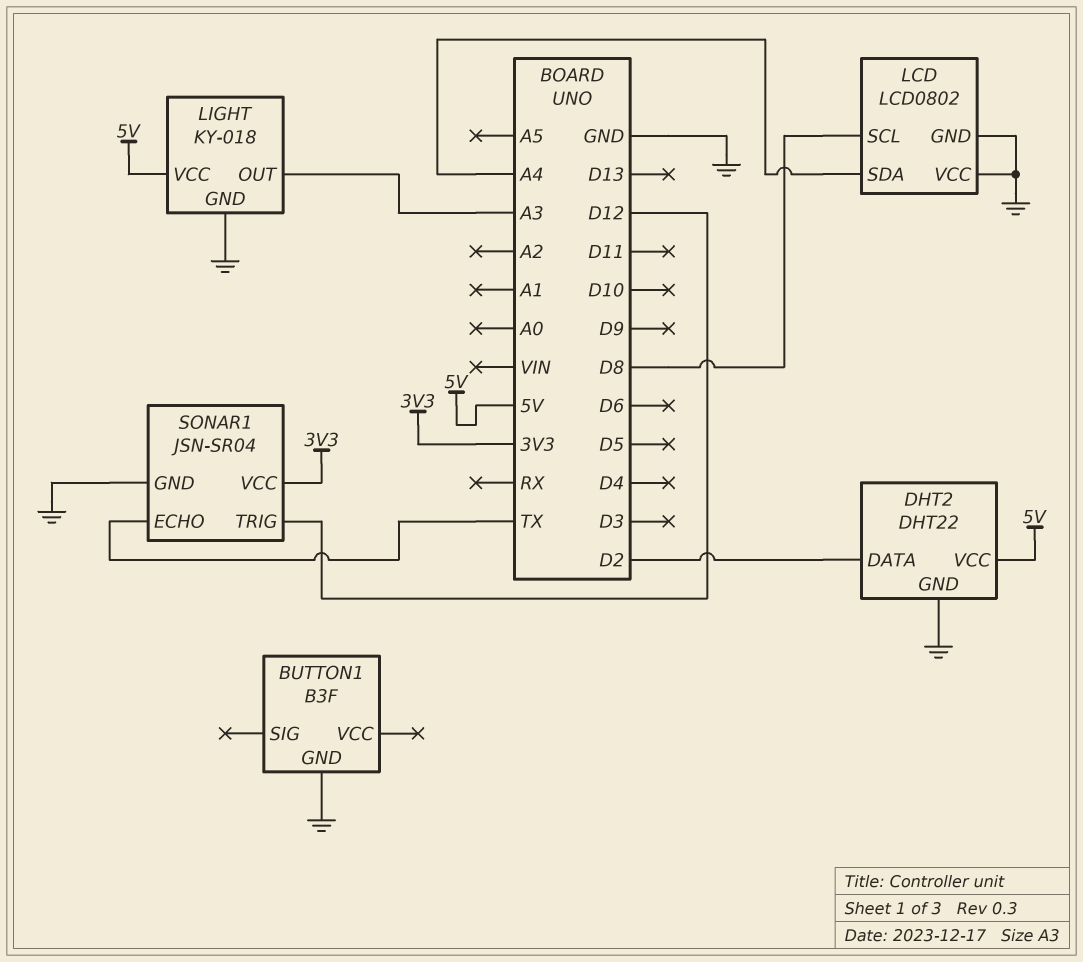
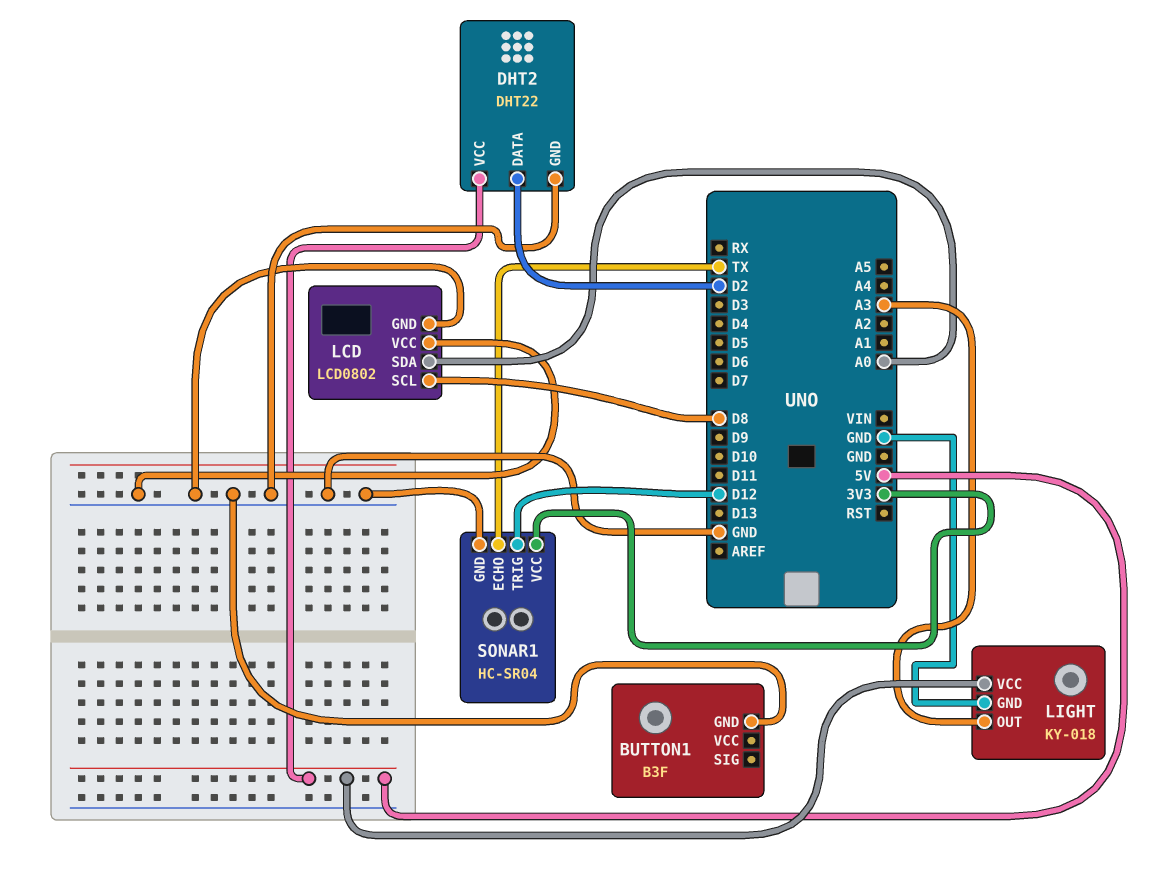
LCD pin SDA: A4 -> A0
SONAR1: JSN-SR04 -> HC-SR04

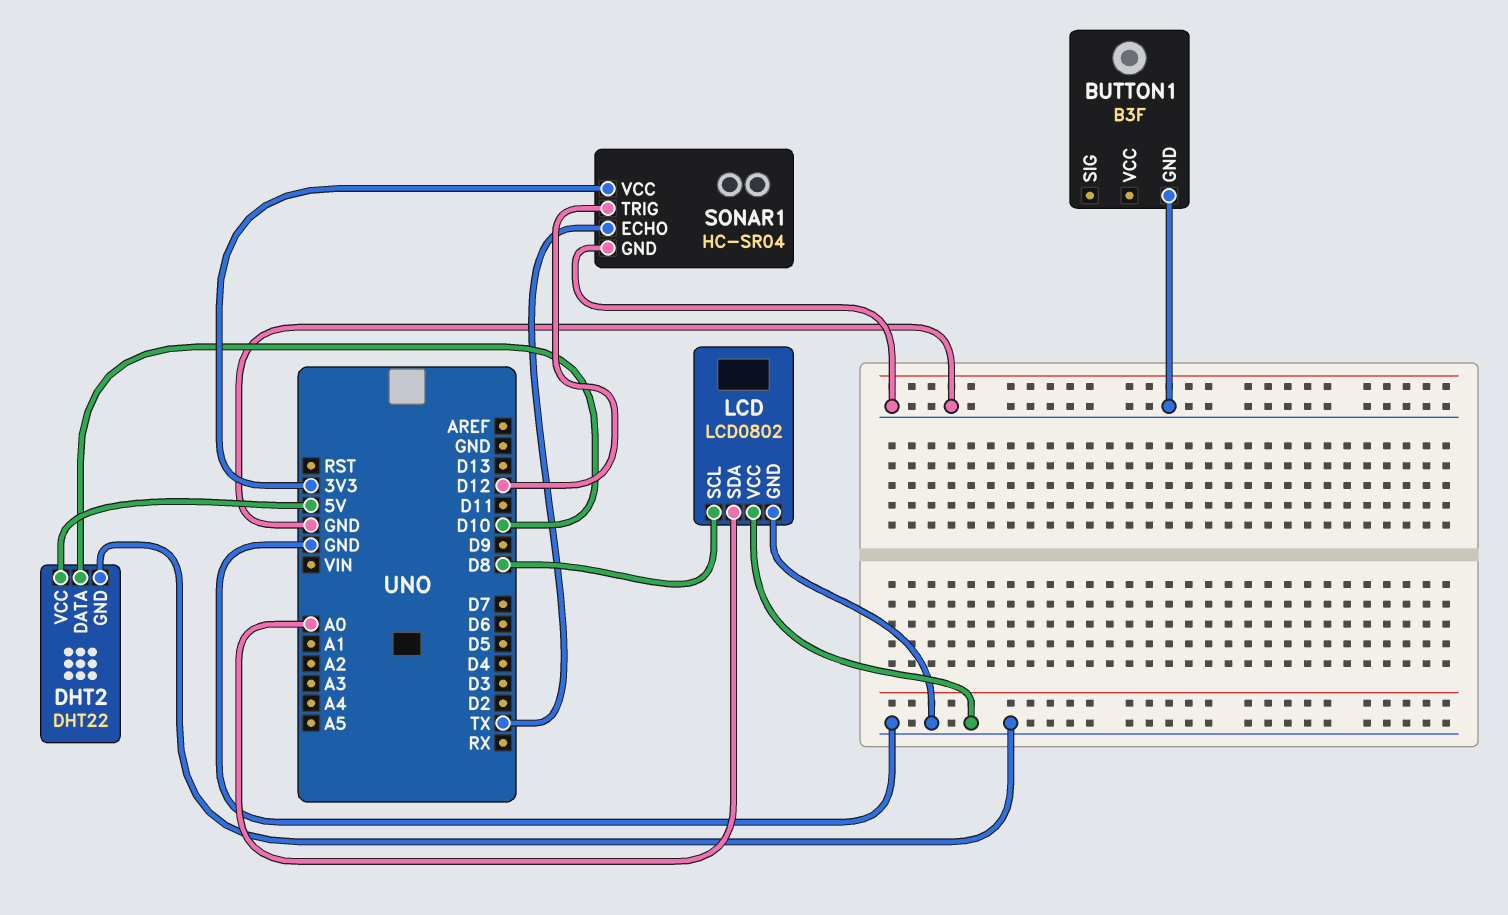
DHT2 pin DATA: D2 -> D10
LIGHT: KY-018 -> none
LIGHT pin GND: GND -> none
LIGHT pin OUT: A3 -> none
LIGHT pin VCC: 5V -> none

